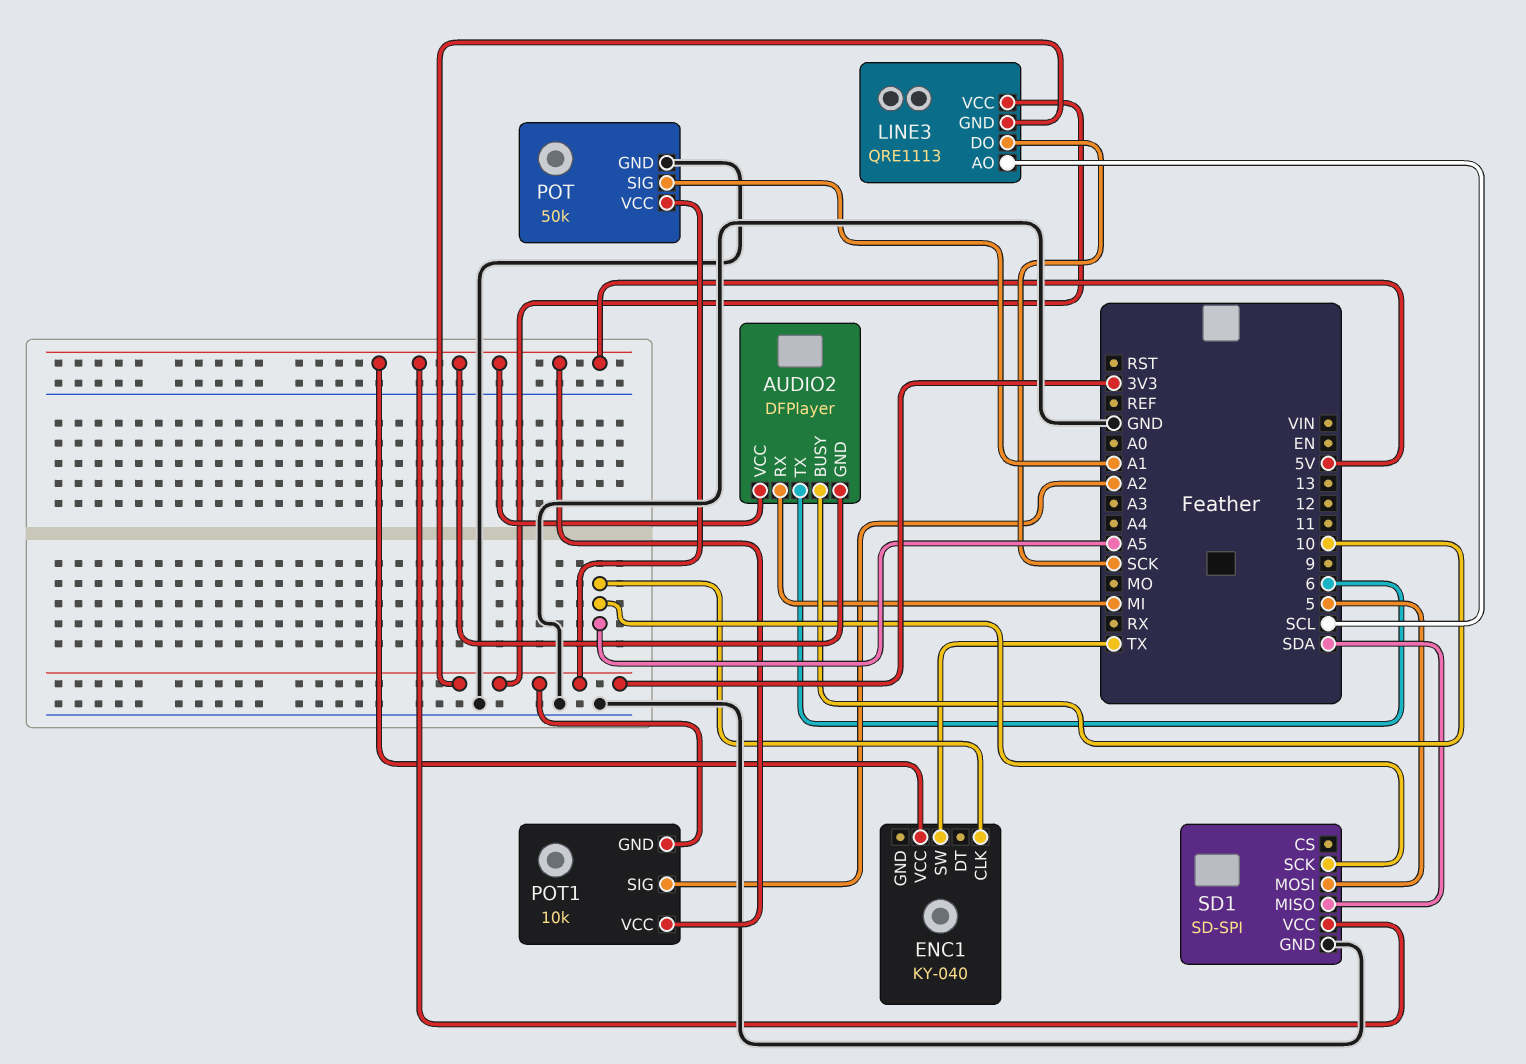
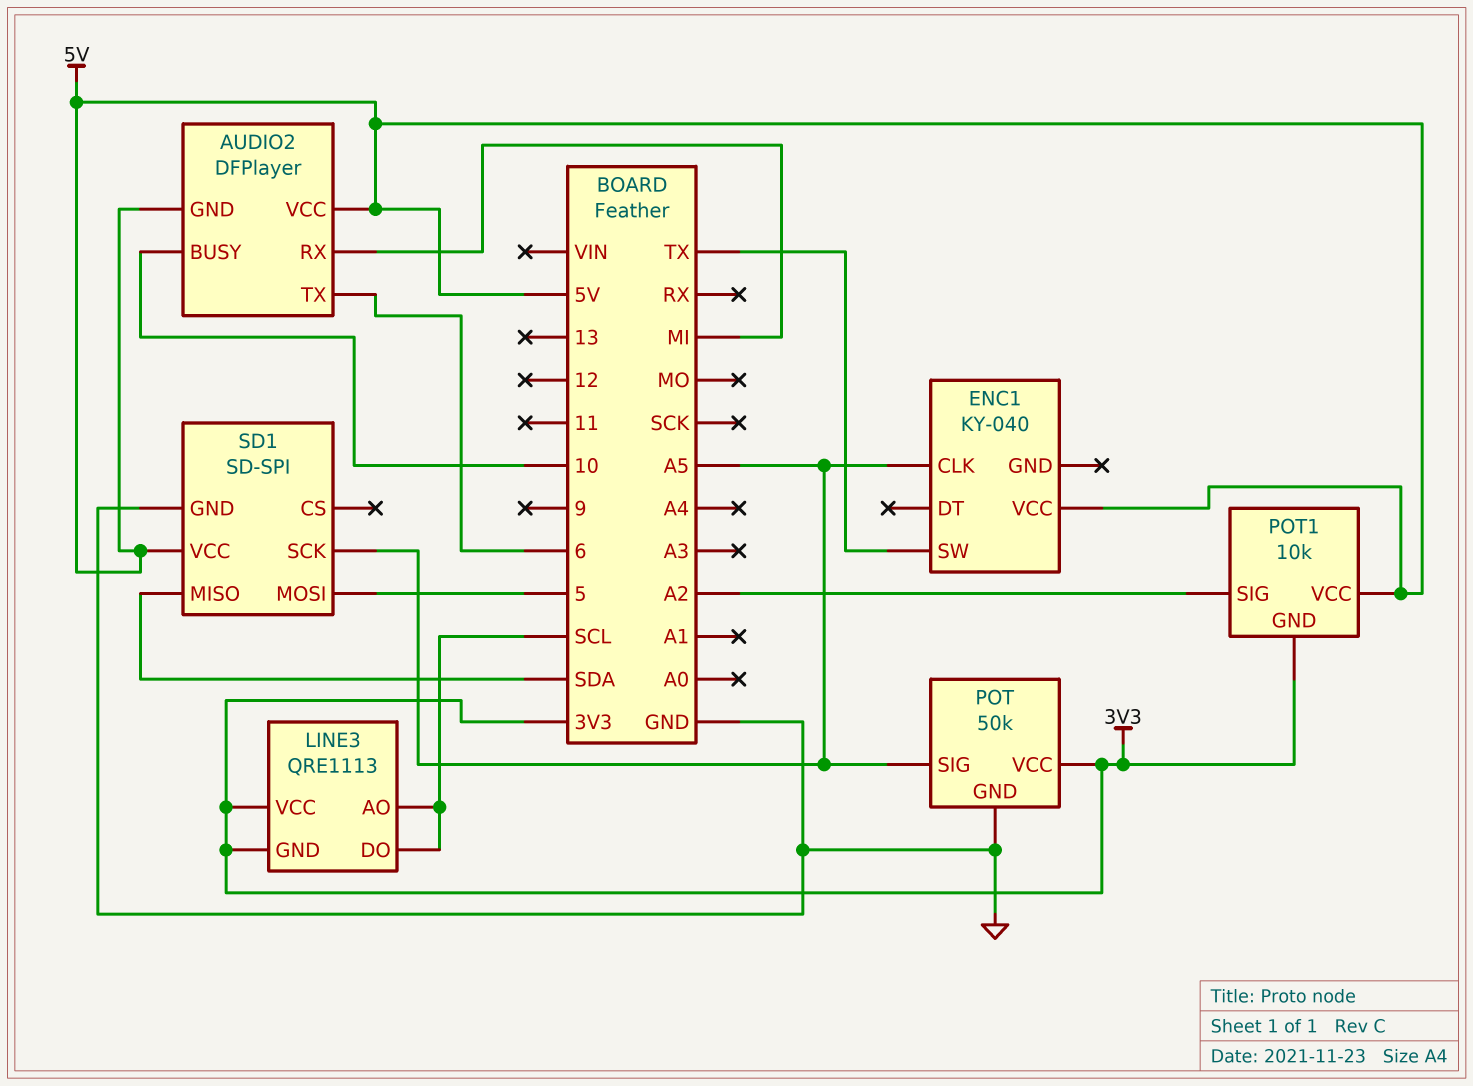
LINE3 pin DO: SCK -> SCL
POT pin SIG: A1 -> A5

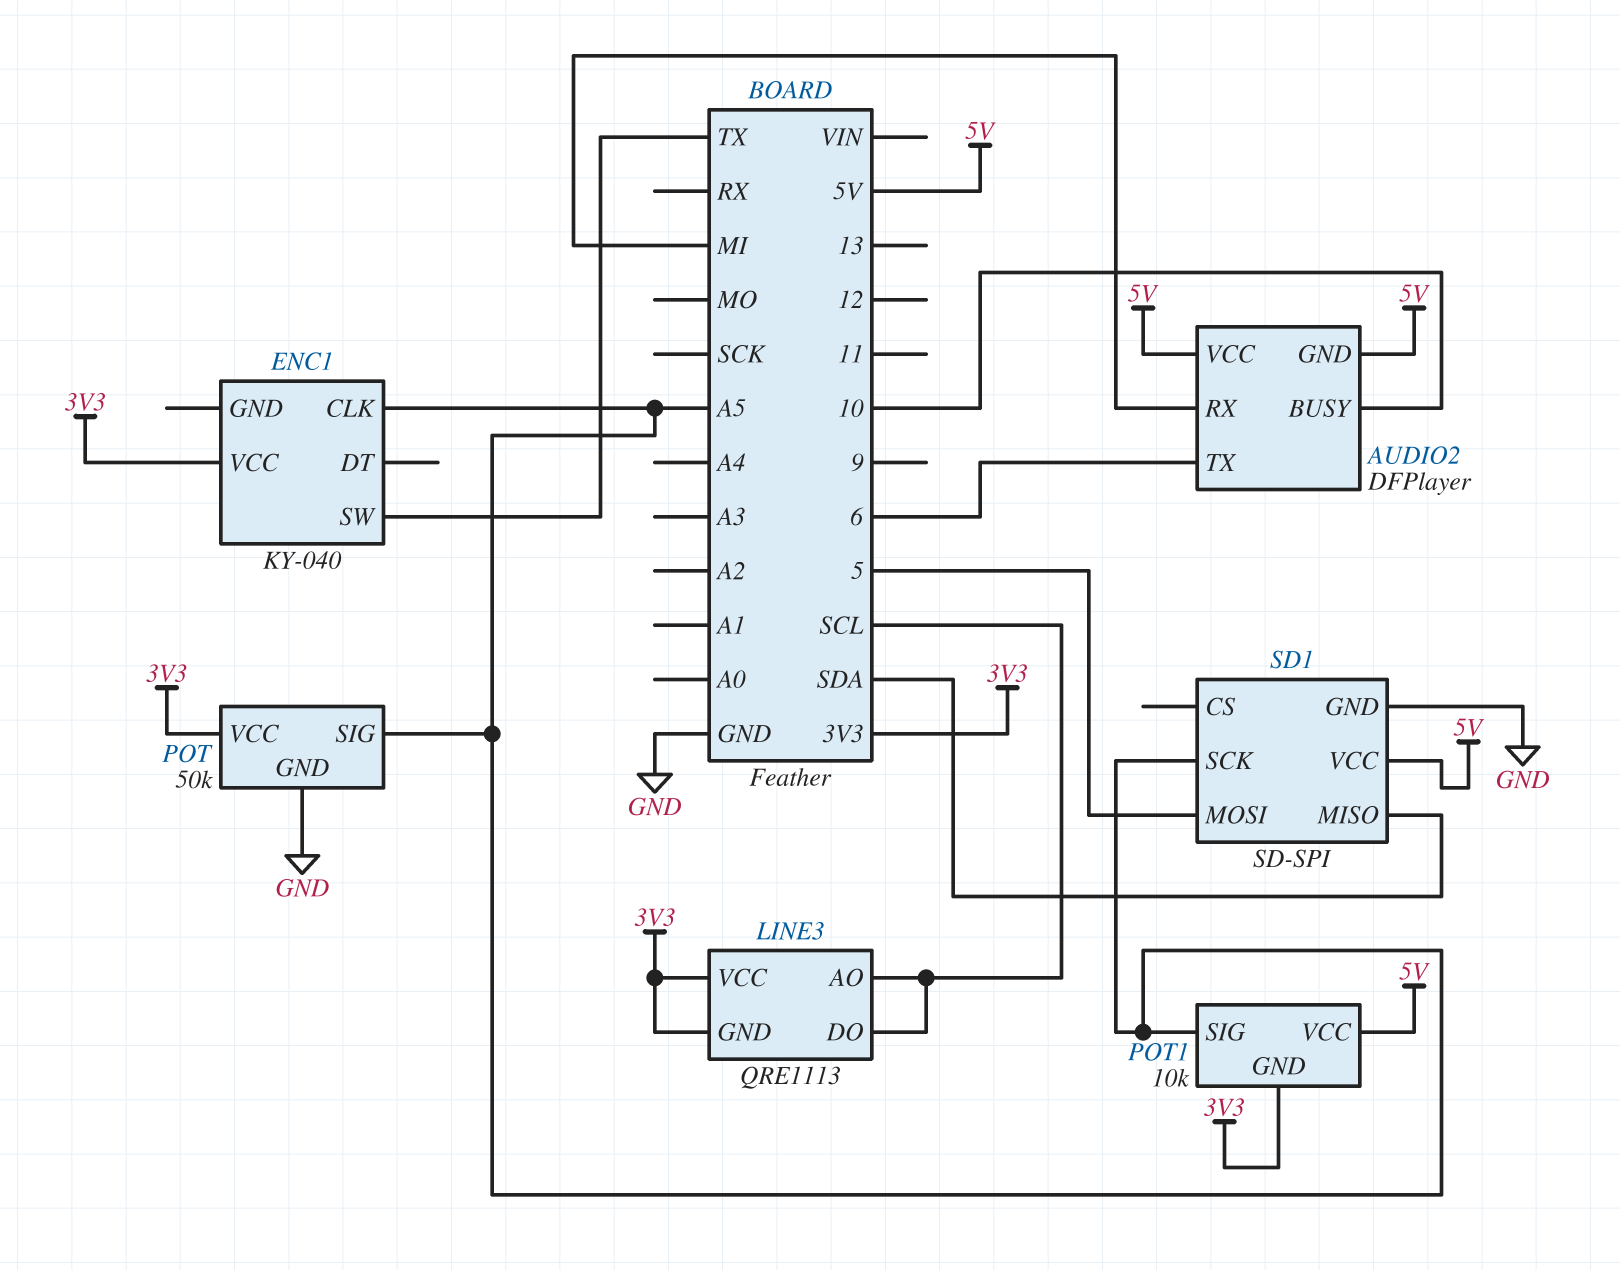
ENC1 pin VCC: 5V -> 3V3
POT1 pin SIG: A2 -> A5

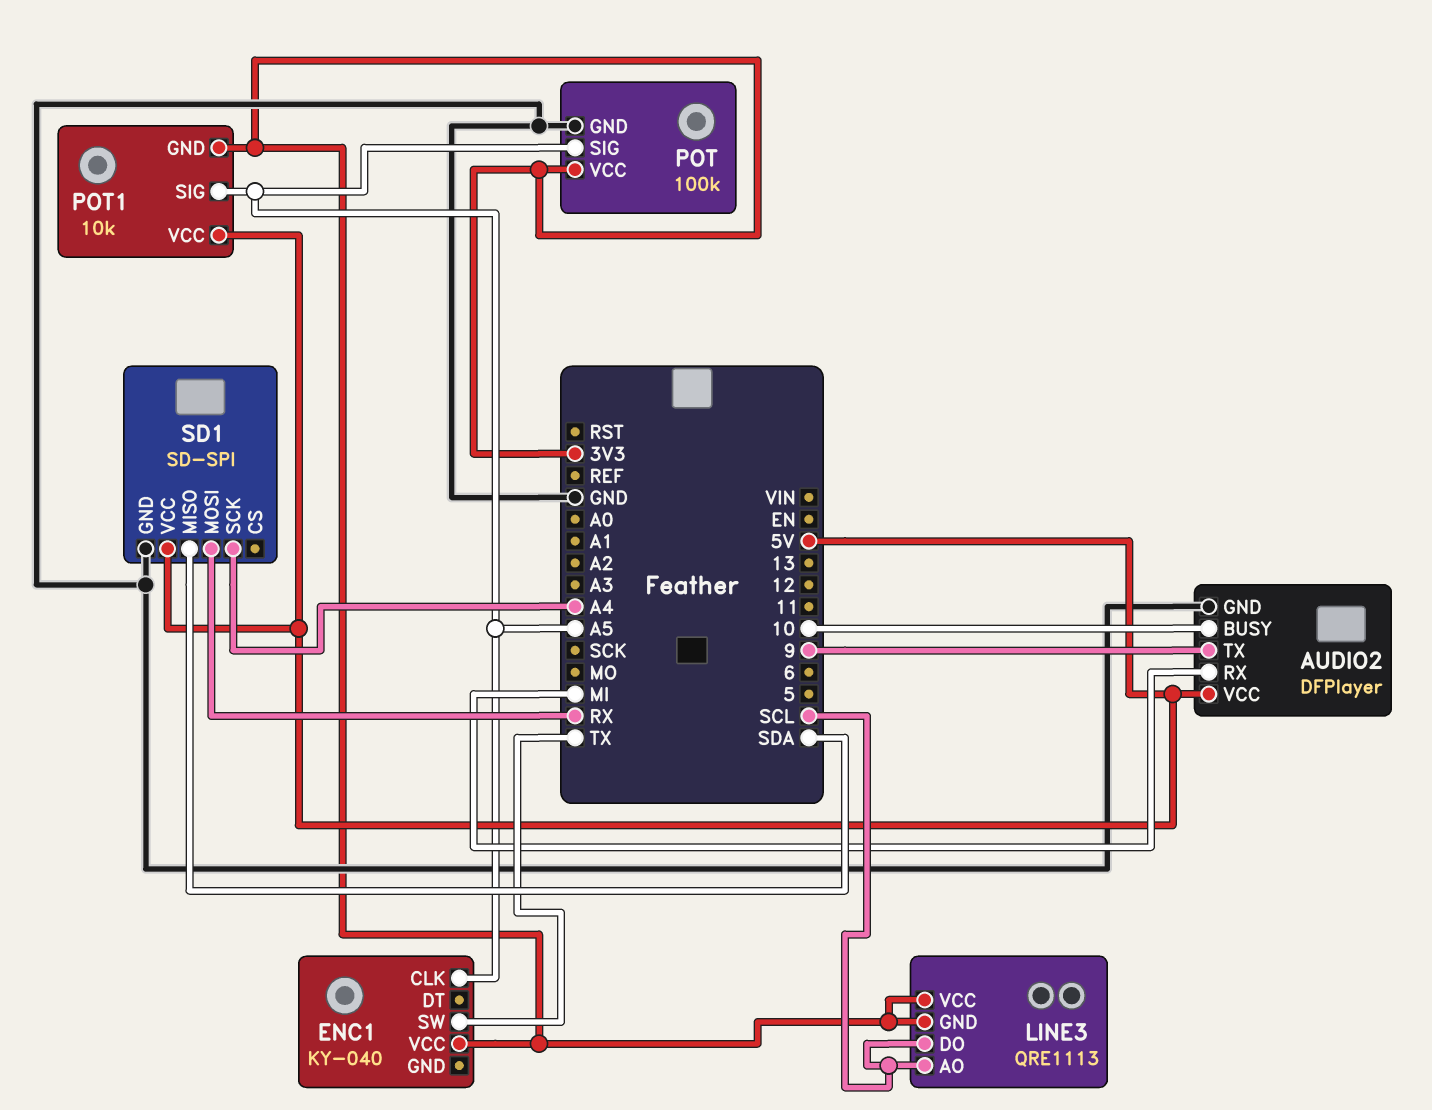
AUDIO2 pin GND: 5V -> GND
AUDIO2 pin TX: 6 -> 9
POT: 50k -> 100k
SD1 pin MOSI: 5 -> RX
SD1 pin SCK: A5 -> A4

